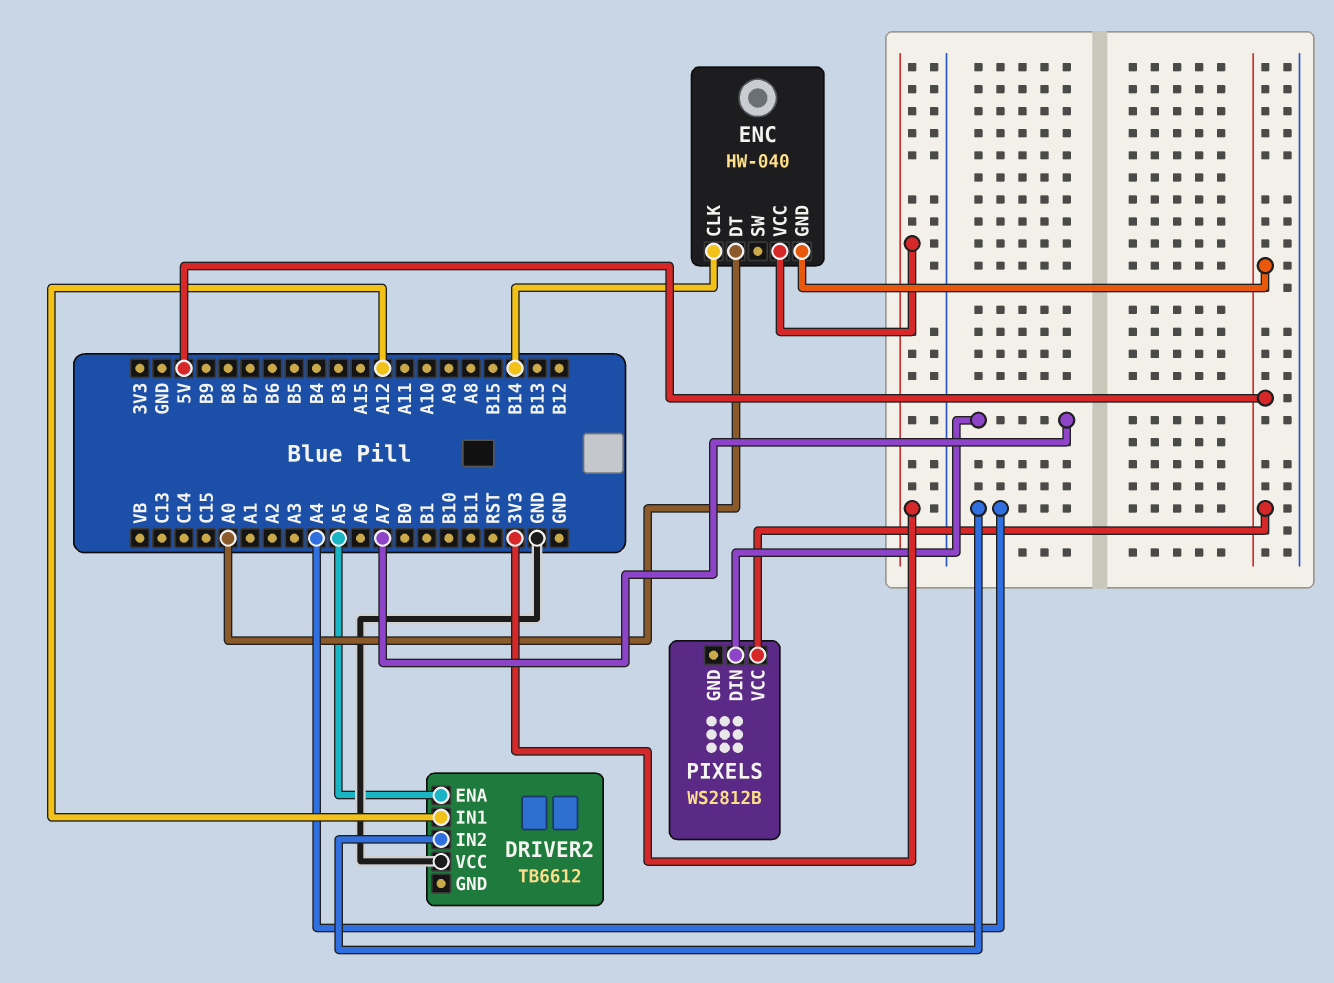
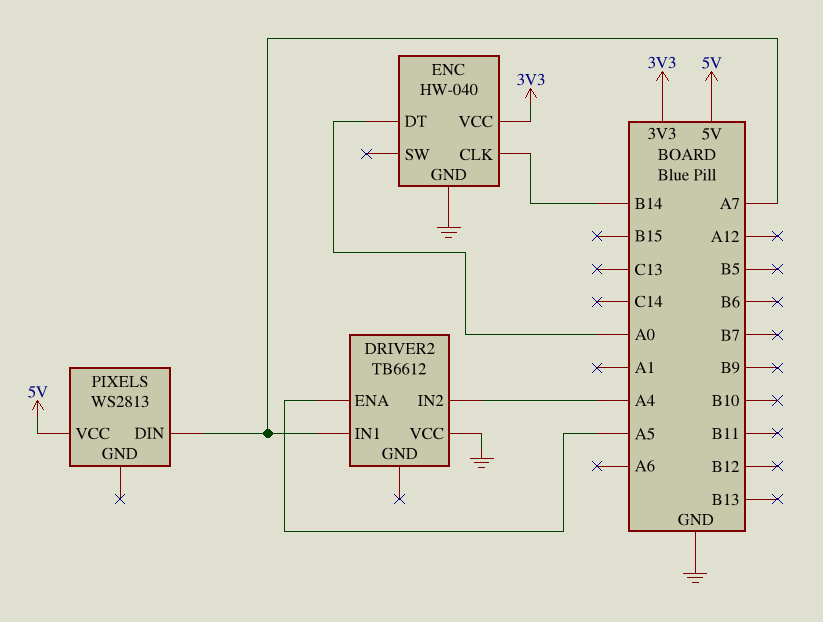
DRIVER2 pin IN1: A12 -> A7
ENC pin GND: 5V -> GND
PIXELS: WS2812B -> WS2813

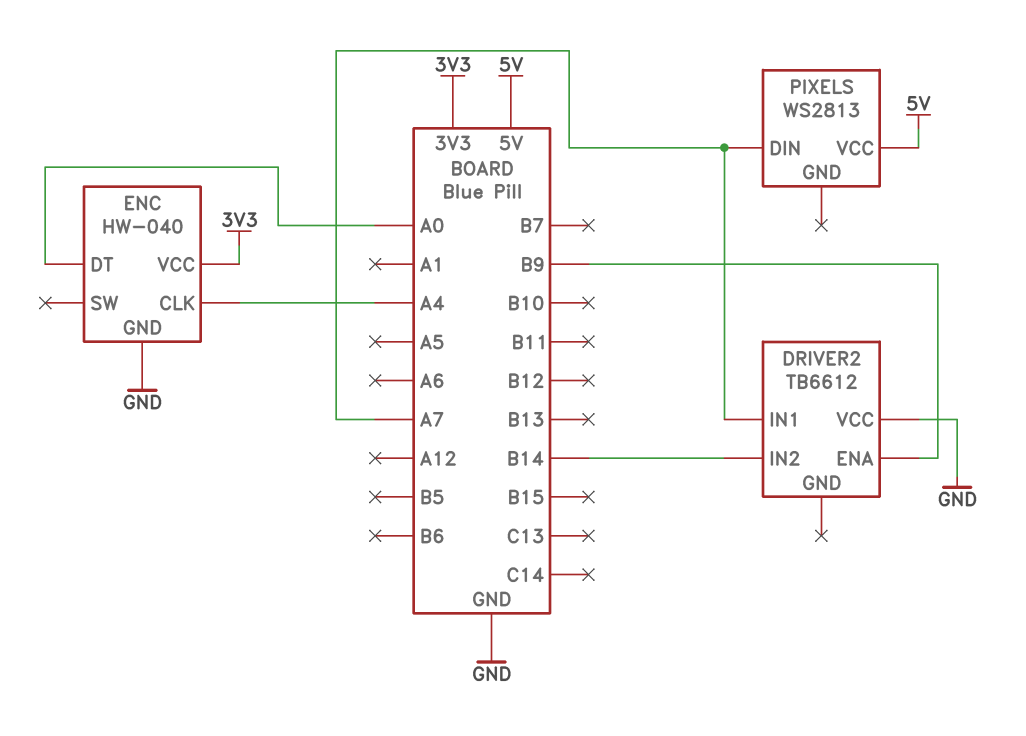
DRIVER2 pin ENA: A5 -> B9
DRIVER2 pin IN2: A4 -> B14
ENC pin CLK: B14 -> A4

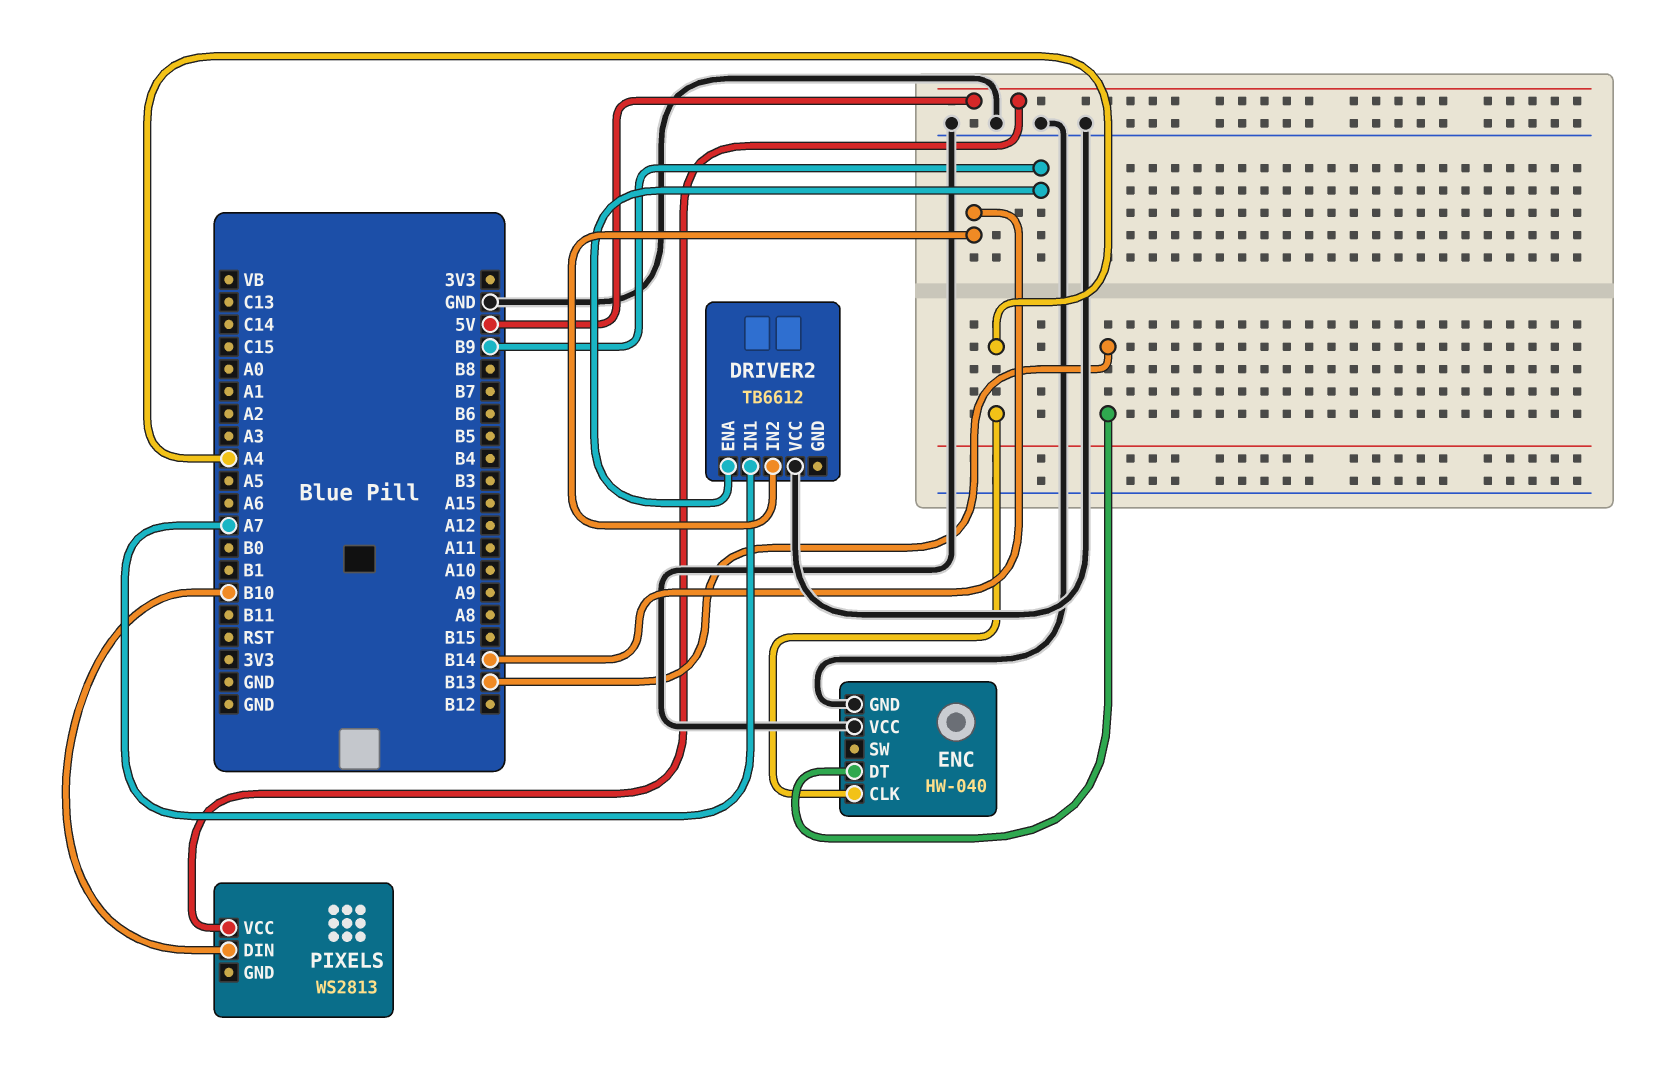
ENC pin DT: A0 -> B13
ENC pin VCC: 3V3 -> GND
PIXELS pin DIN: A7 -> B10

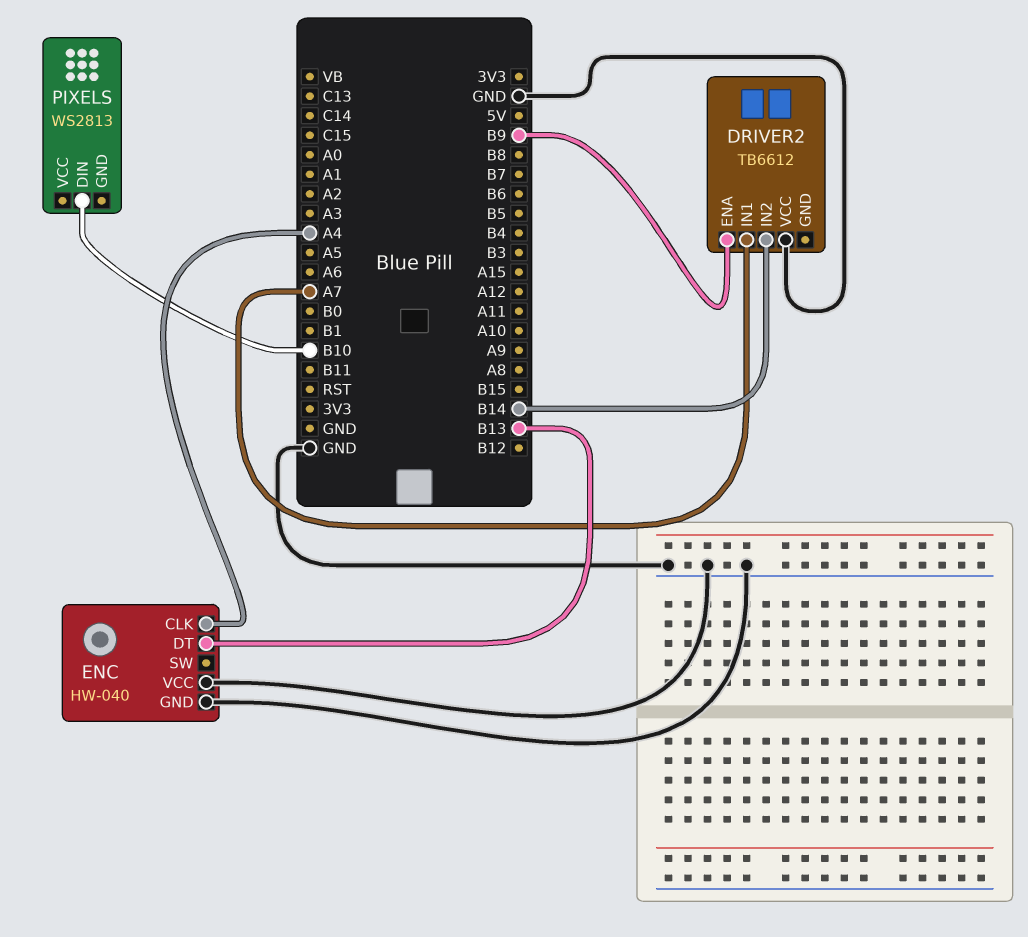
PIXELS pin VCC: 5V -> none

